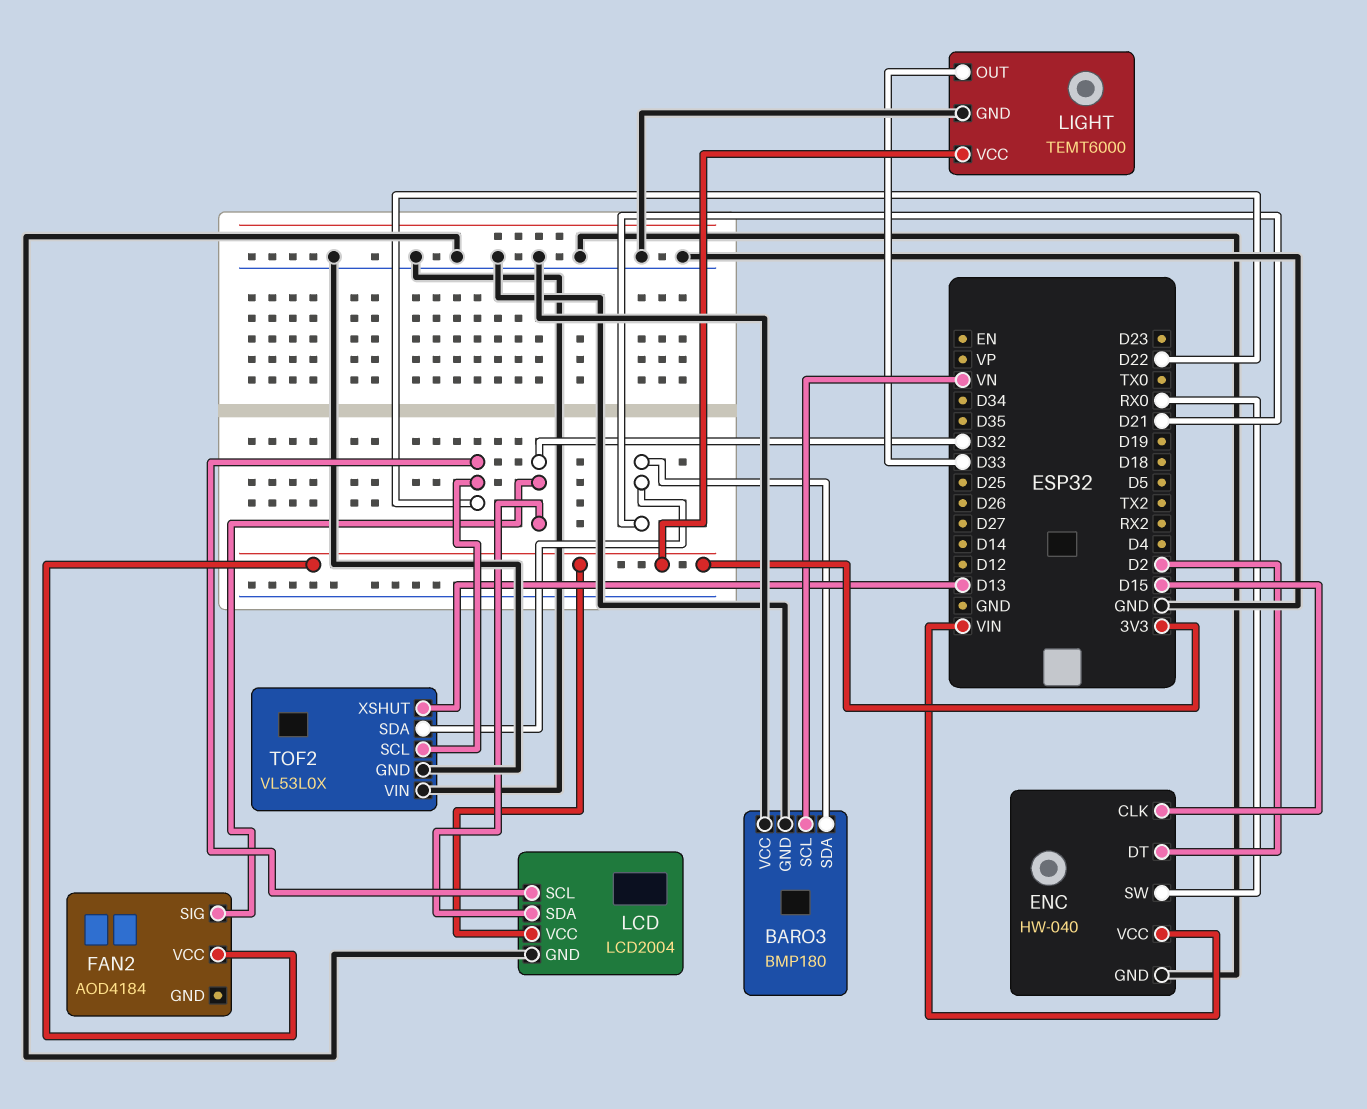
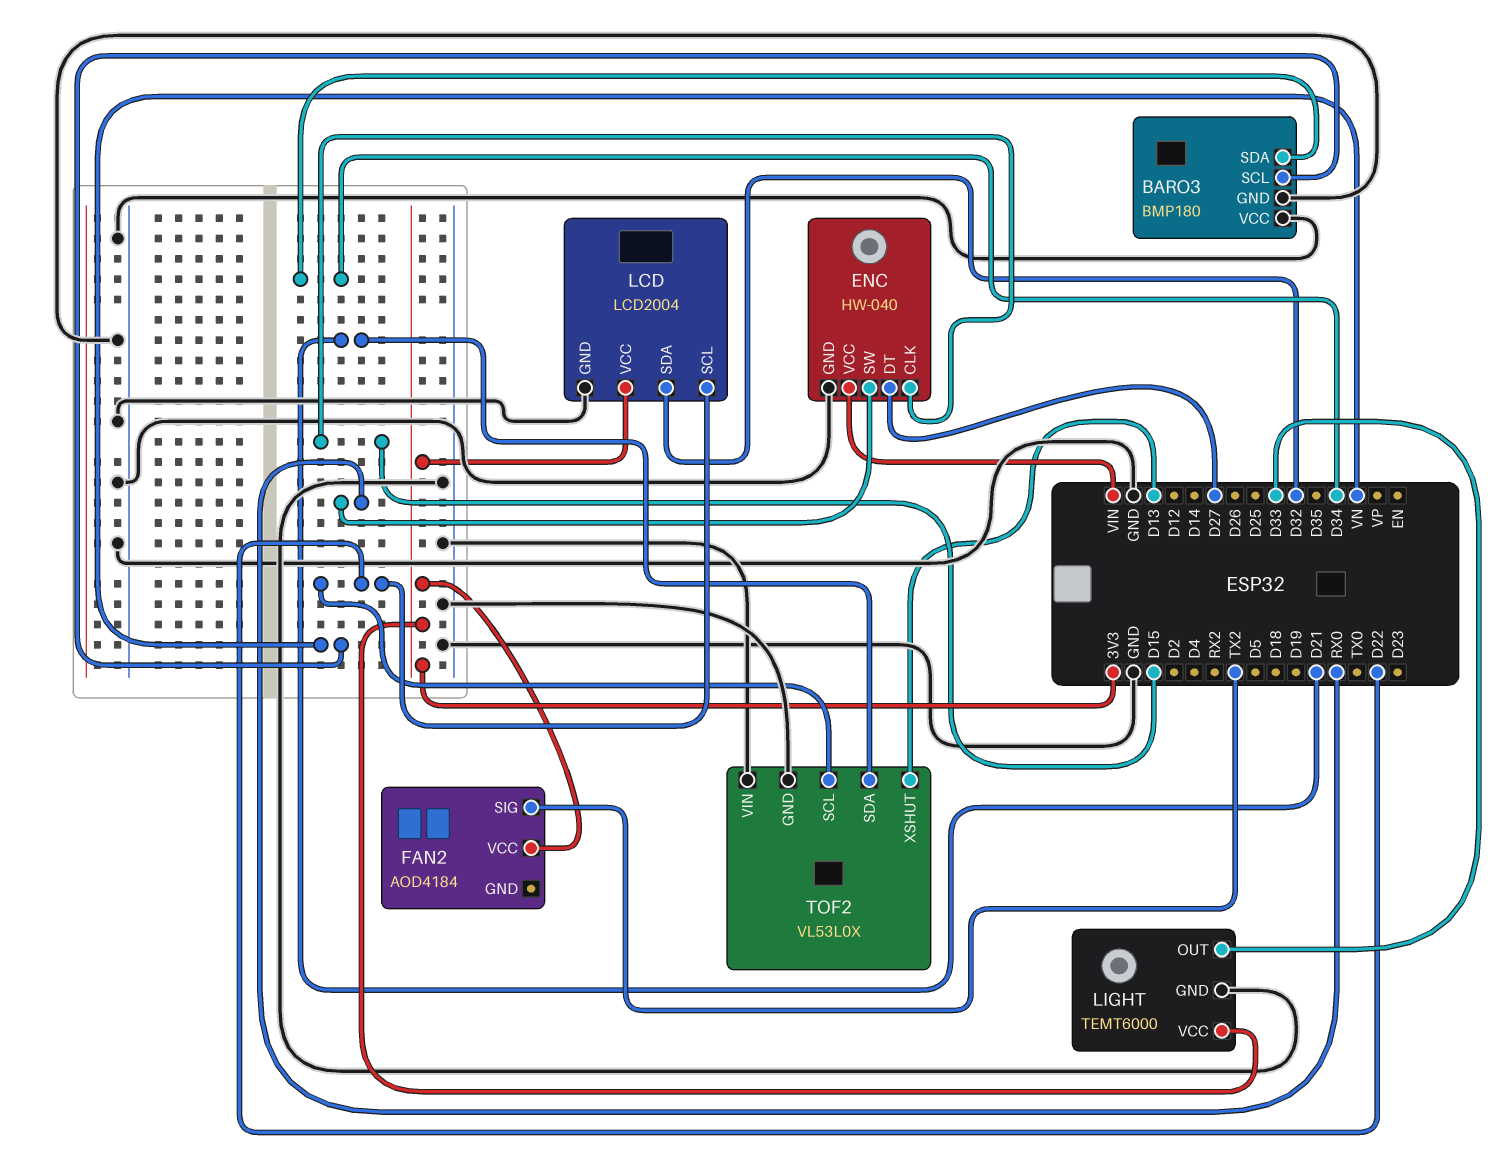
BARO3 pin SDA: D21 -> D34
ENC pin DT: D2 -> D27
FAN2 pin SIG: D32 -> TX2

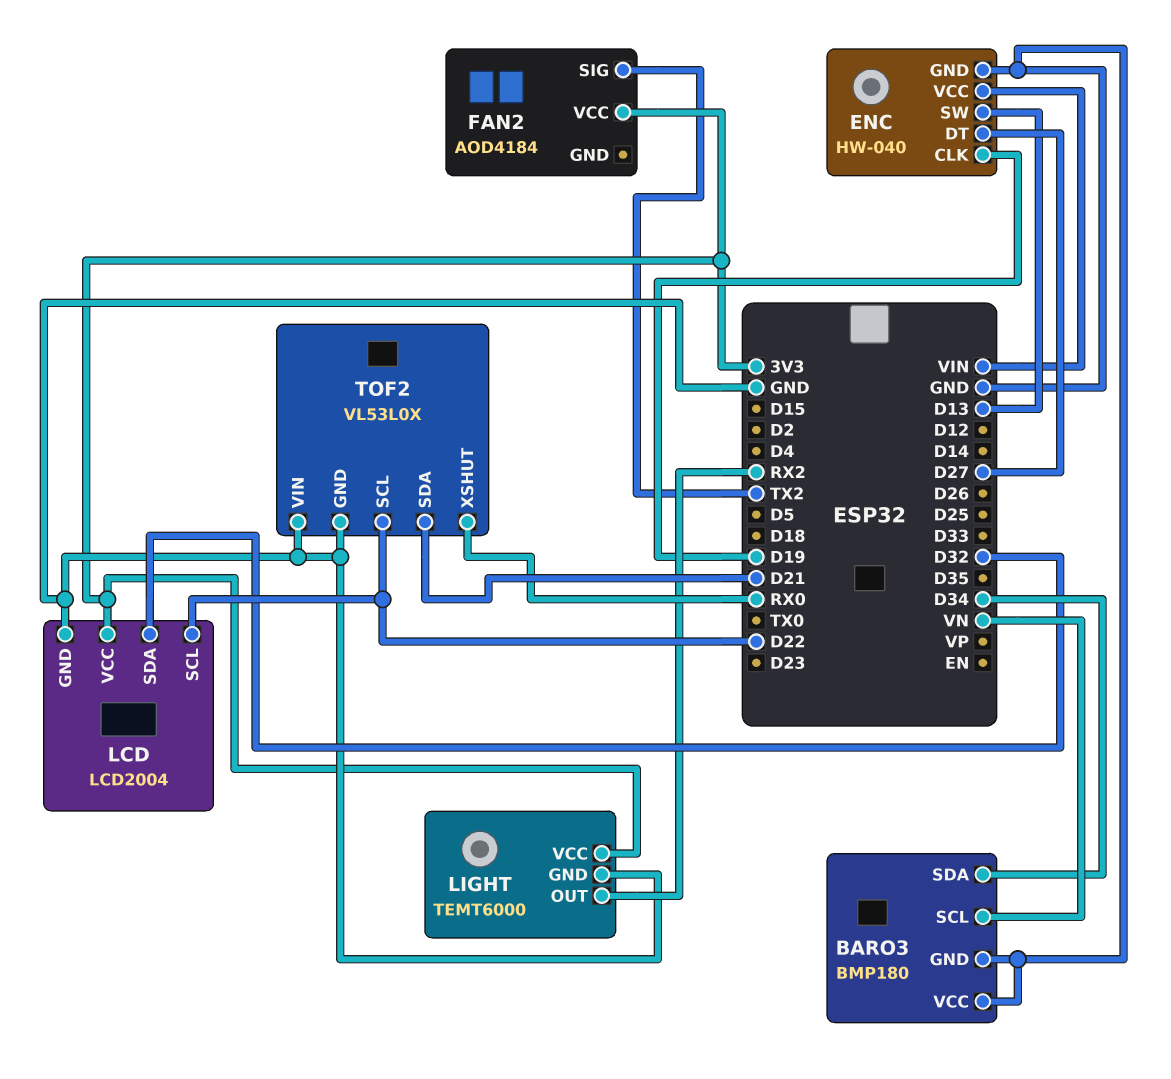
ENC pin CLK: D15 -> D19
ENC pin SW: RX0 -> D13
LIGHT pin OUT: D33 -> RX2
TOF2 pin XSHUT: D13 -> RX0

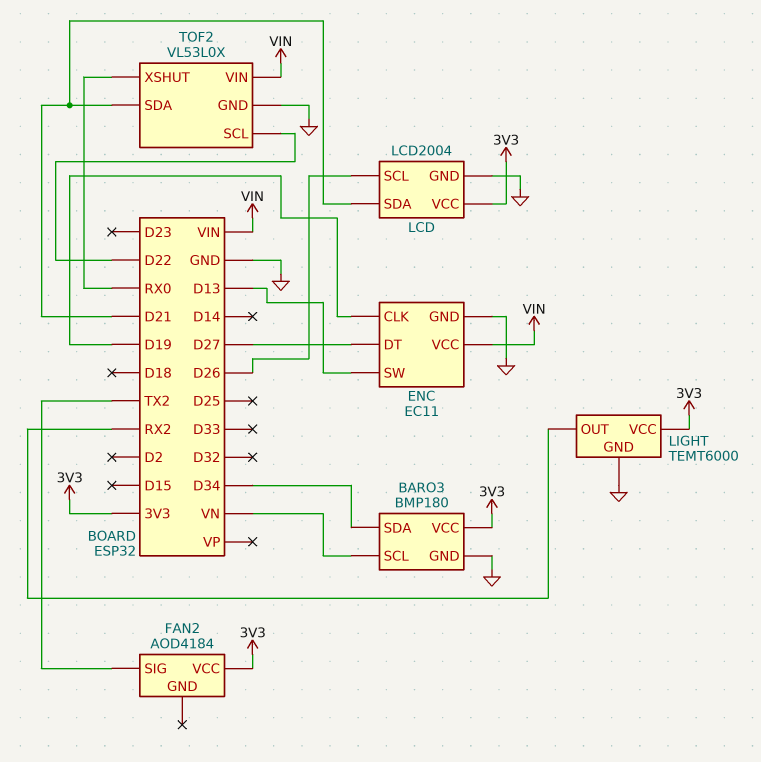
BARO3 pin VCC: GND -> 3V3
ENC: HW-040 -> EC11
LCD pin SCL: D22 -> D26
LCD pin SDA: D32 -> D21
TOF2 pin VIN: GND -> VIN

